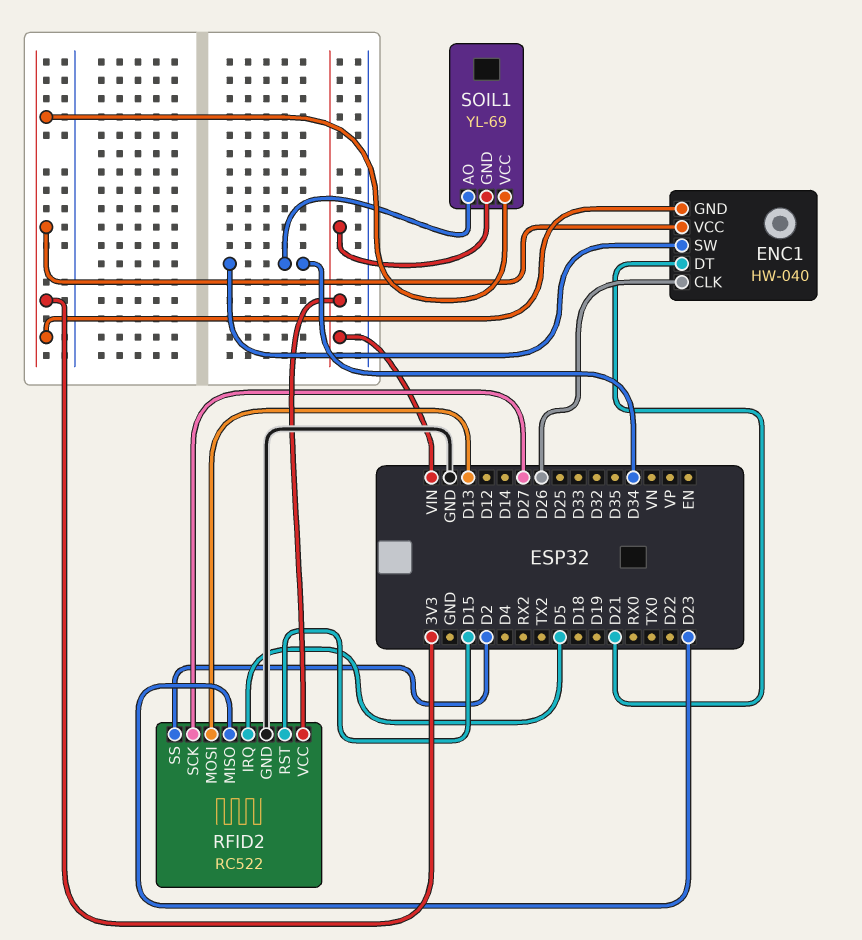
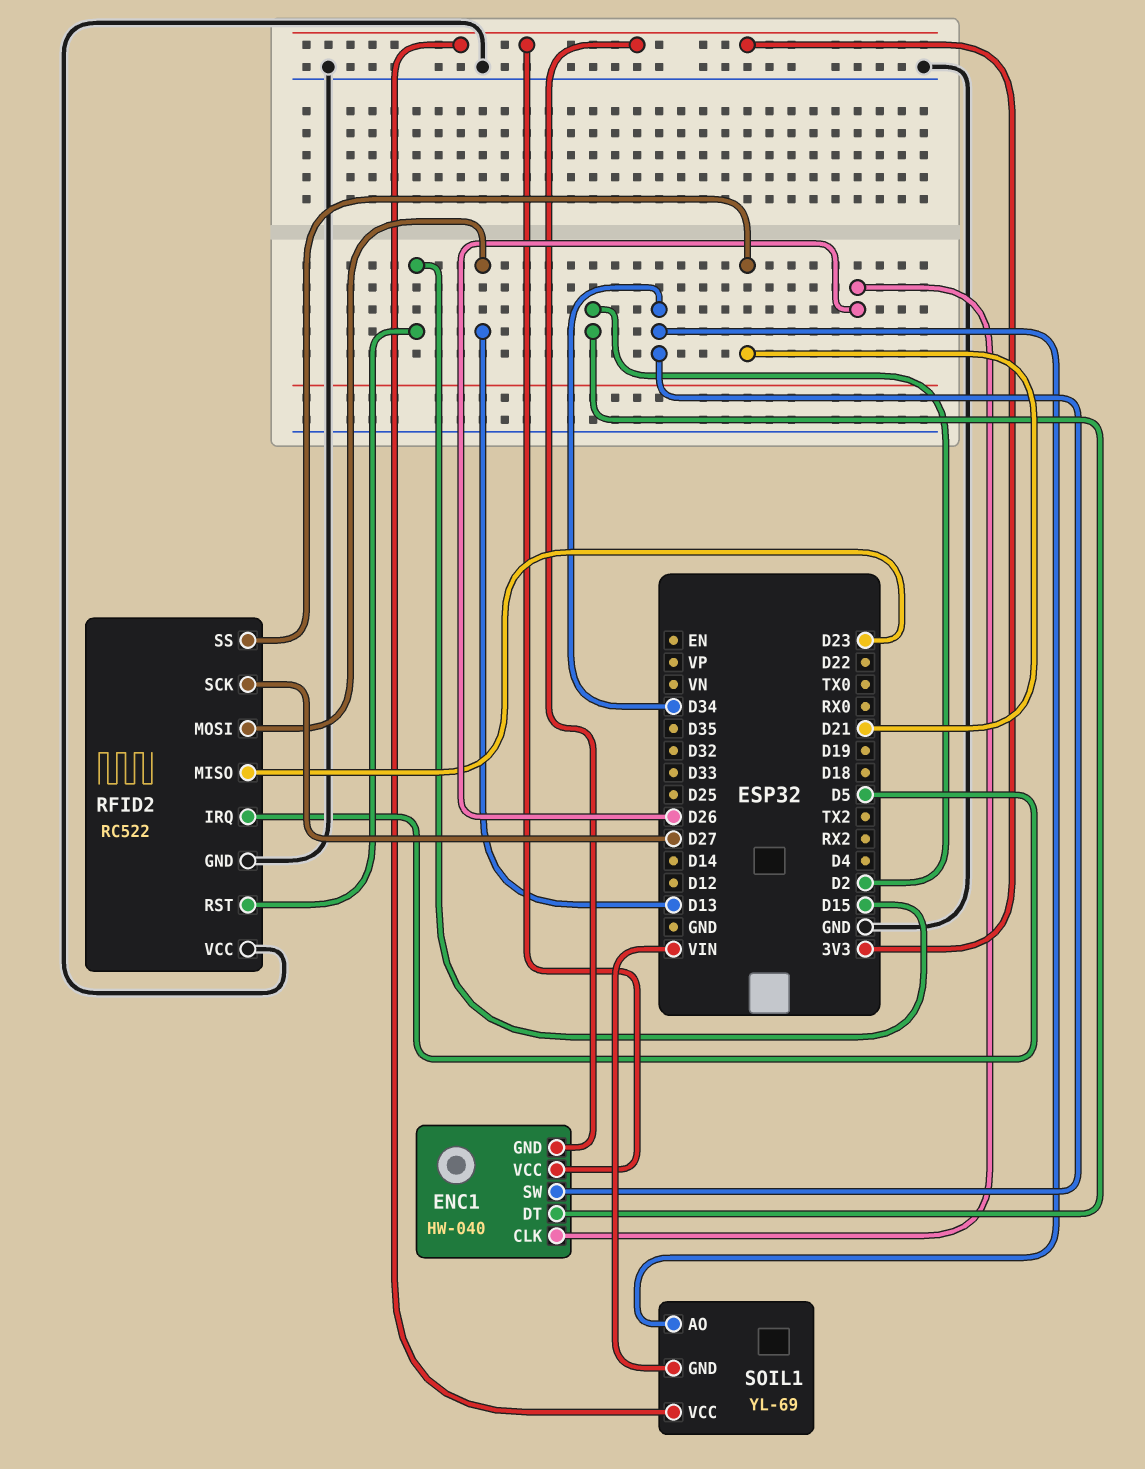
ENC1 pin DT: D21 -> D2
RFID2 pin SS: D2 -> D21
RFID2 pin VCC: VIN -> GND

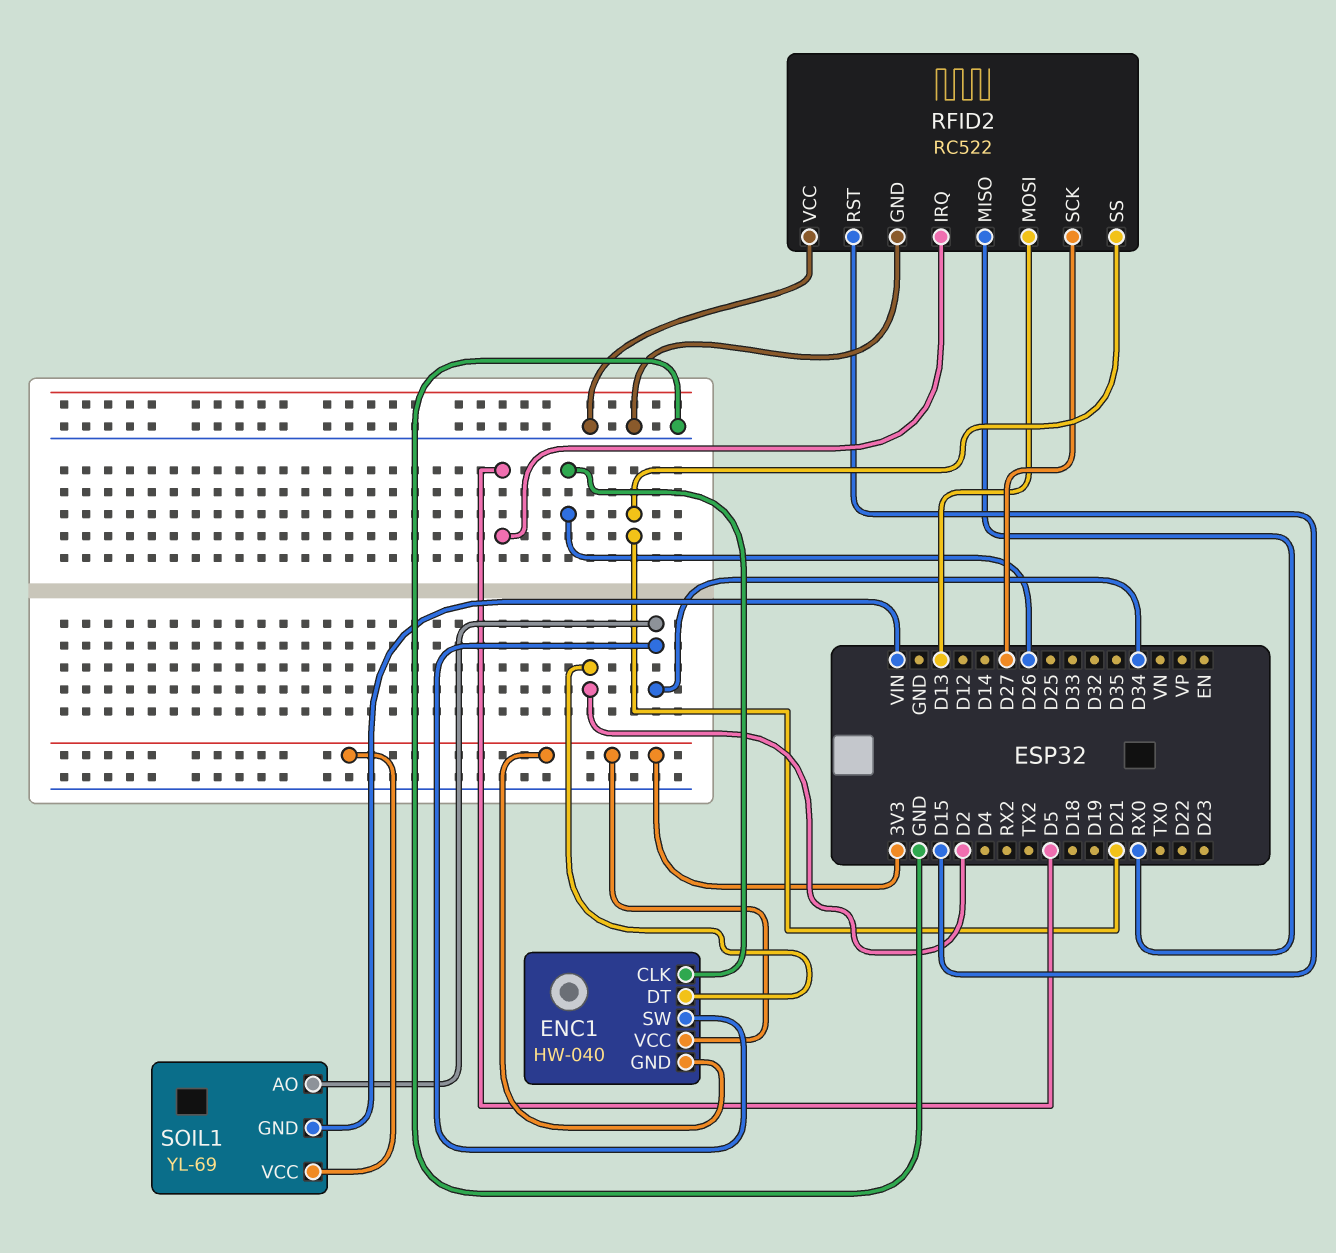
RFID2 pin MISO: D23 -> RX0

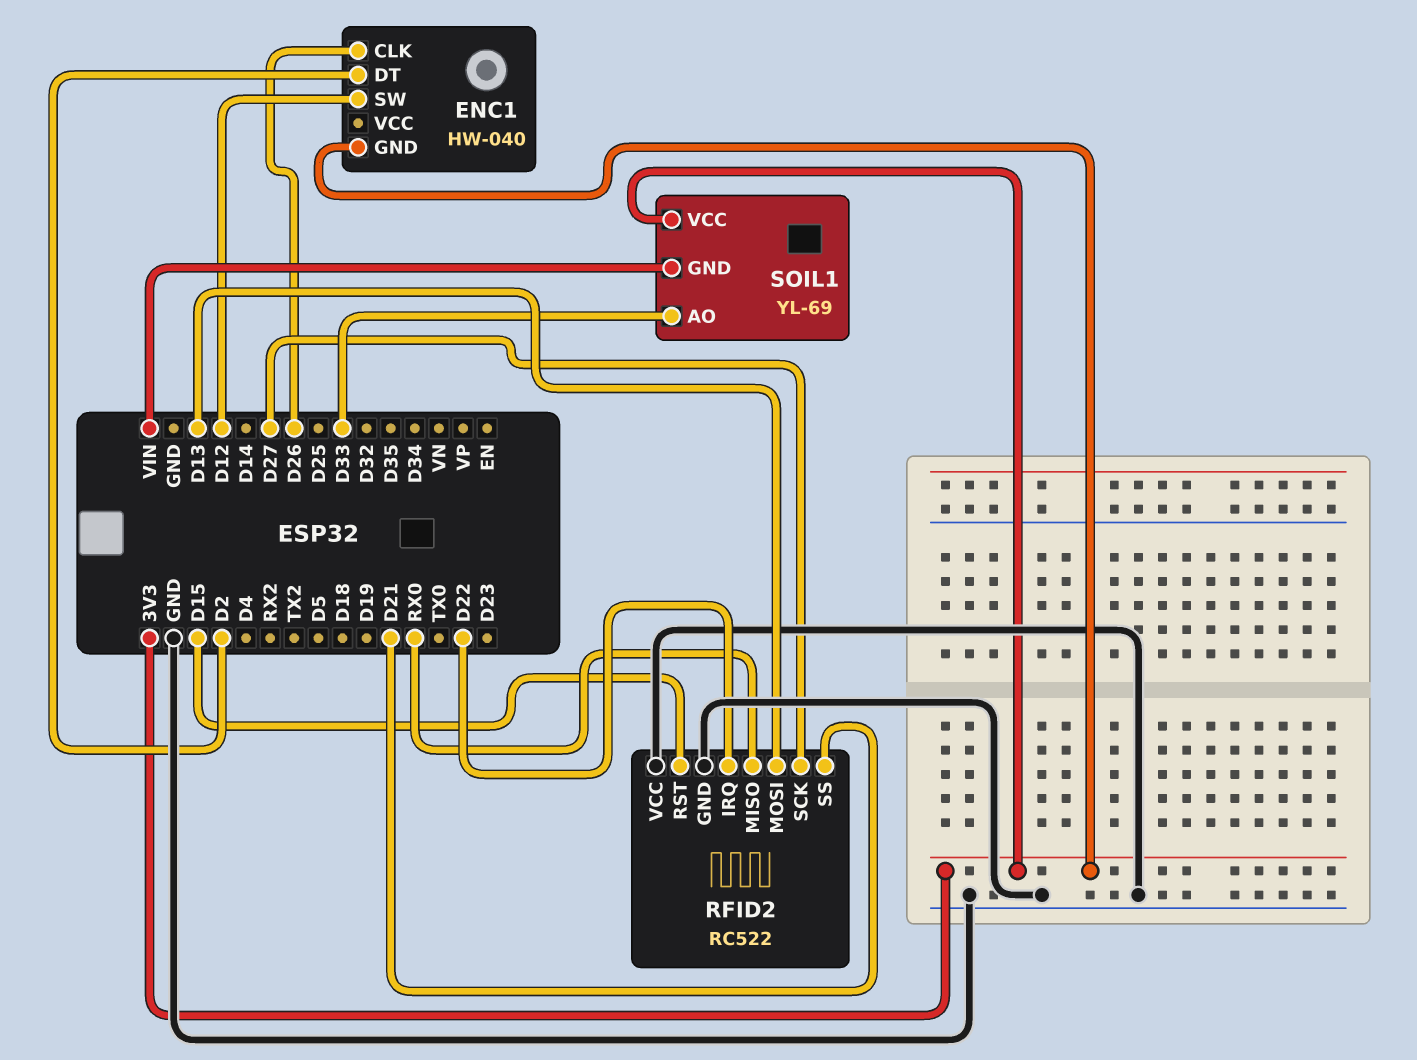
ENC1 pin SW: D34 -> D12
ENC1 pin VCC: 3V3 -> none
RFID2 pin IRQ: D5 -> D22
SOIL1 pin AO: D34 -> D33

